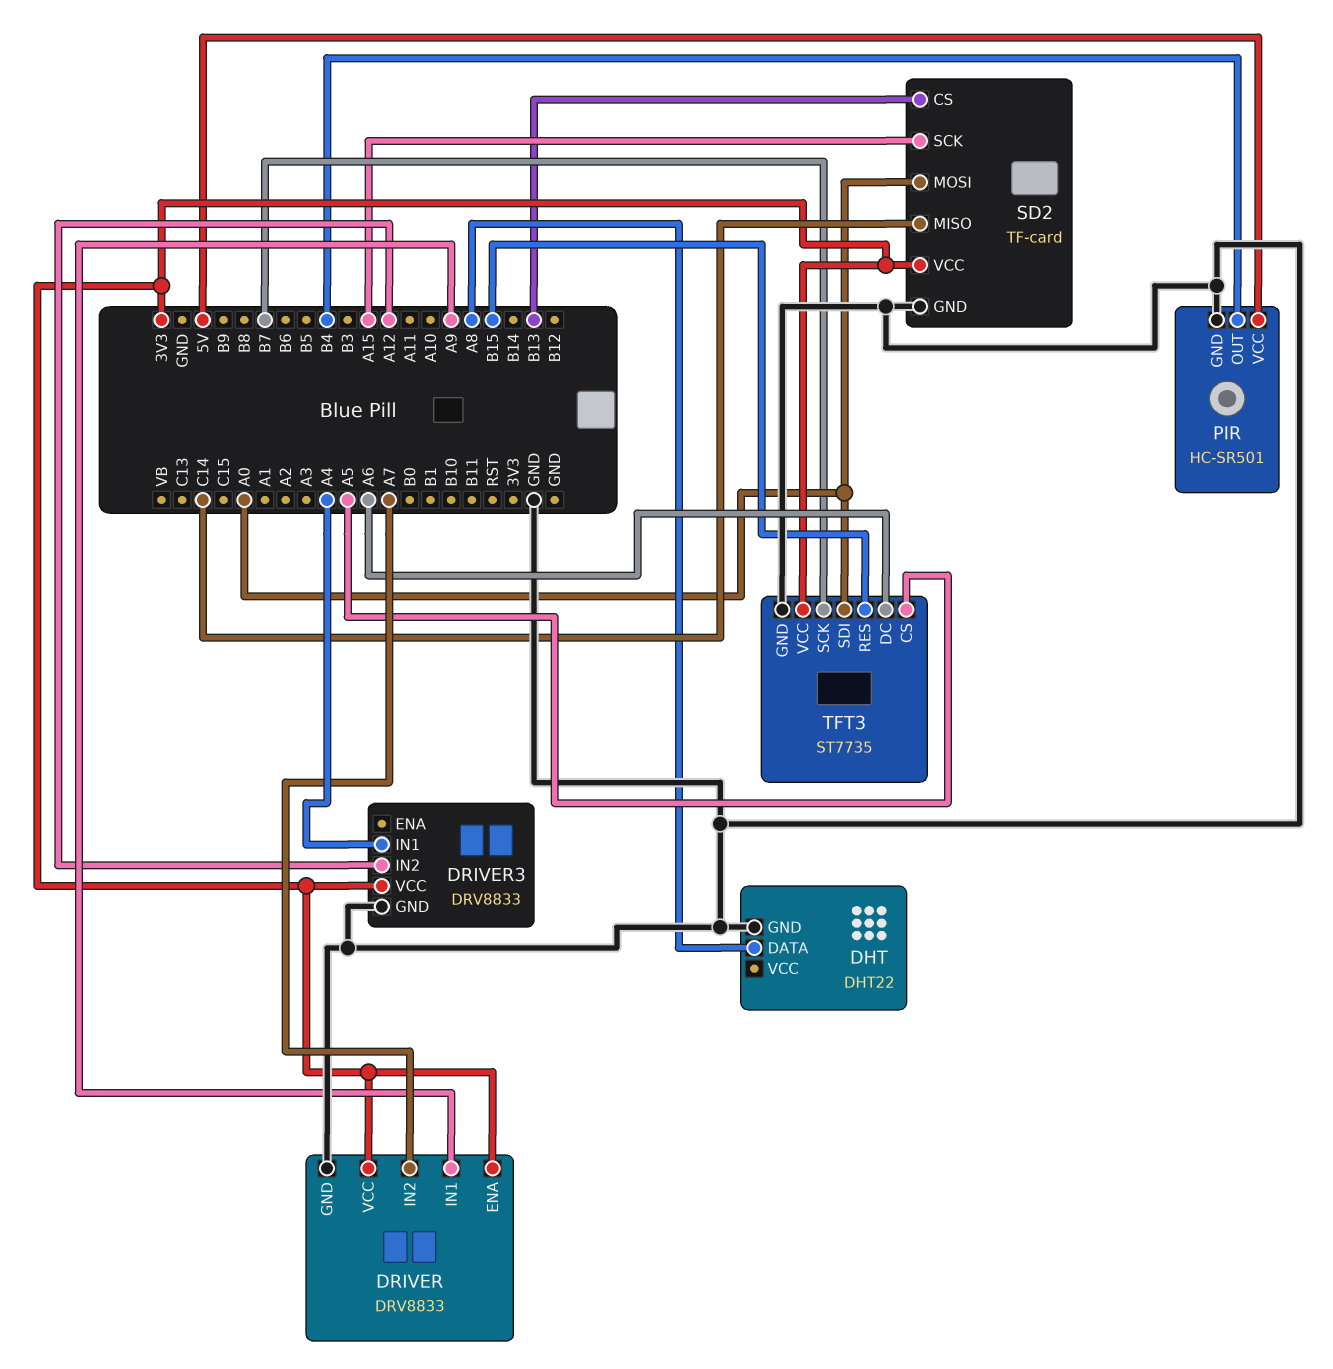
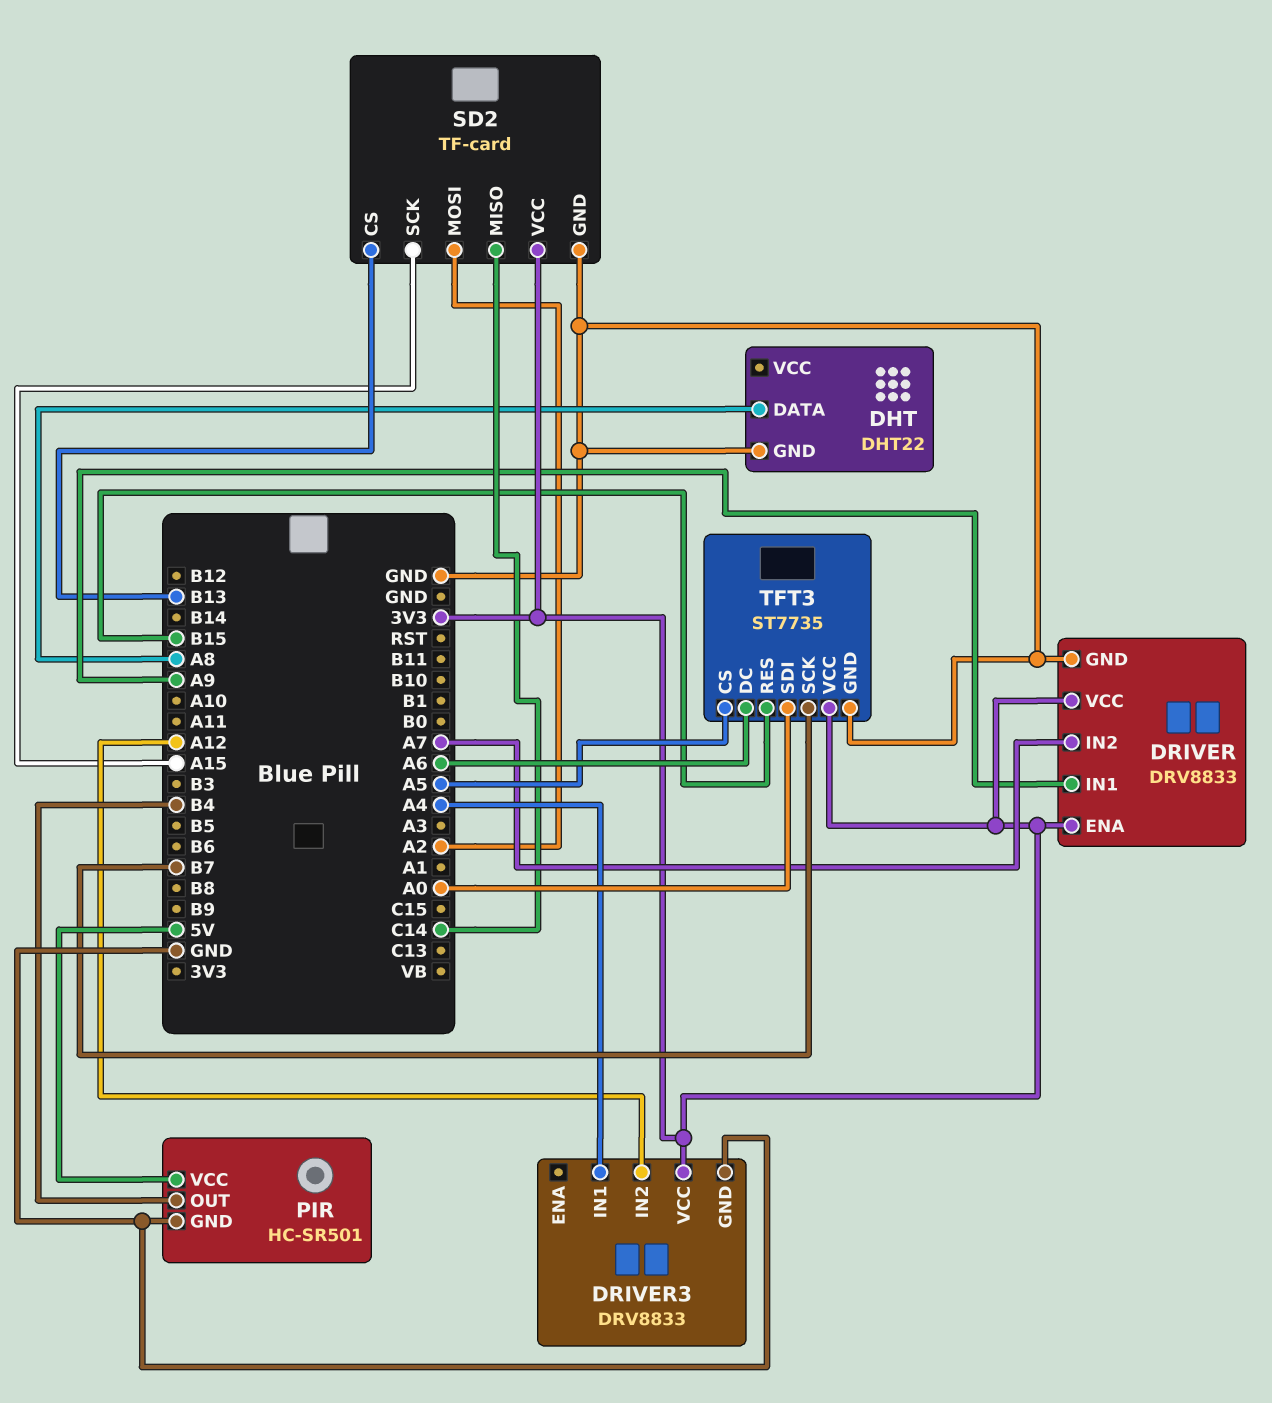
SD2 pin MOSI: A0 -> A2

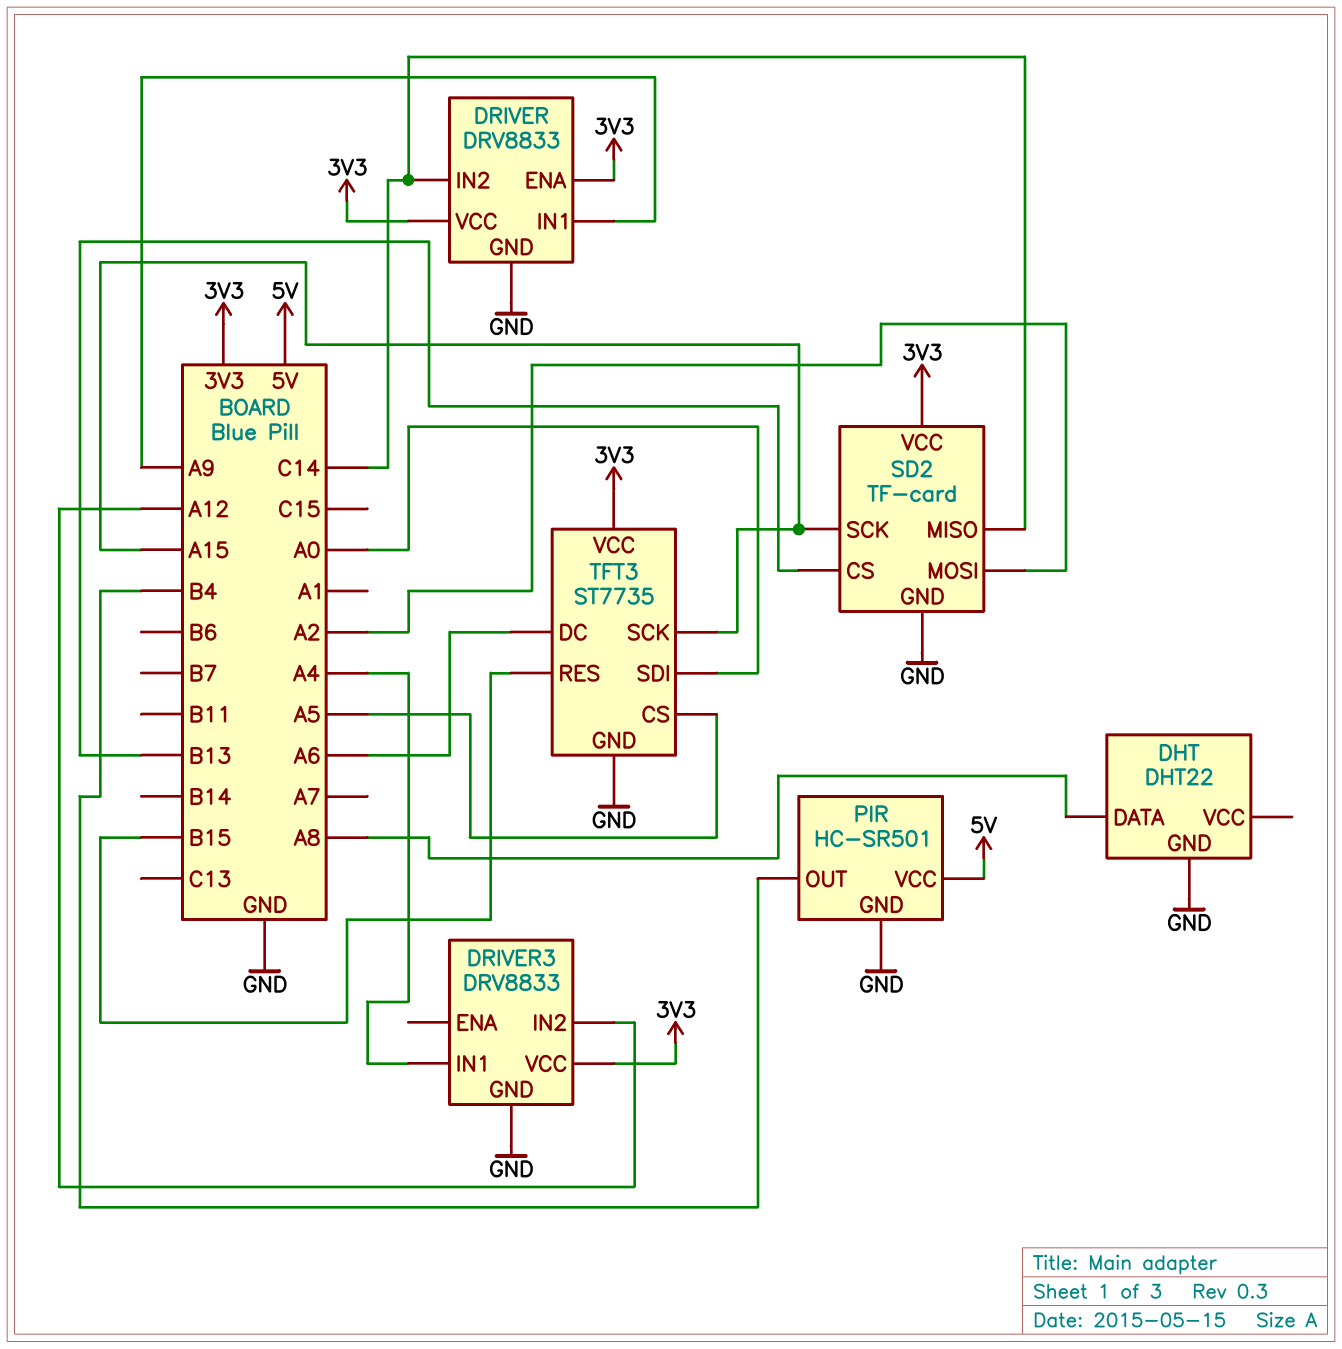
DRIVER pin IN2: A7 -> C14
TFT3 pin SCK: B7 -> A15

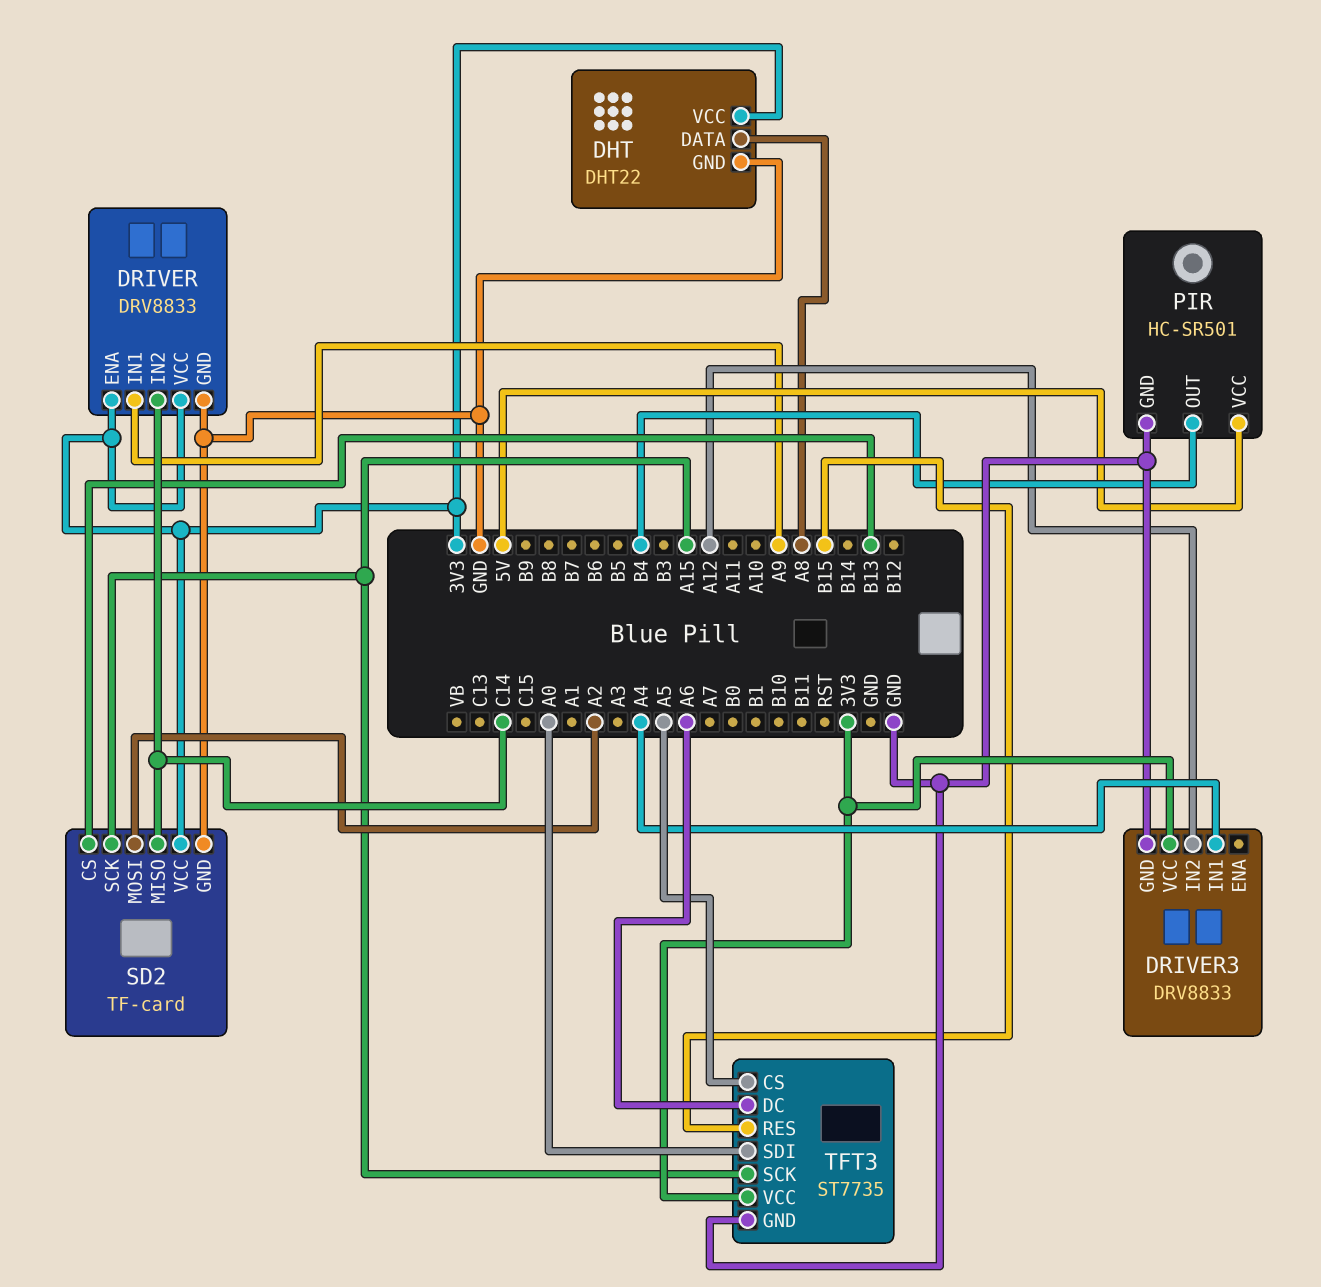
DHT pin VCC: none -> 3V3

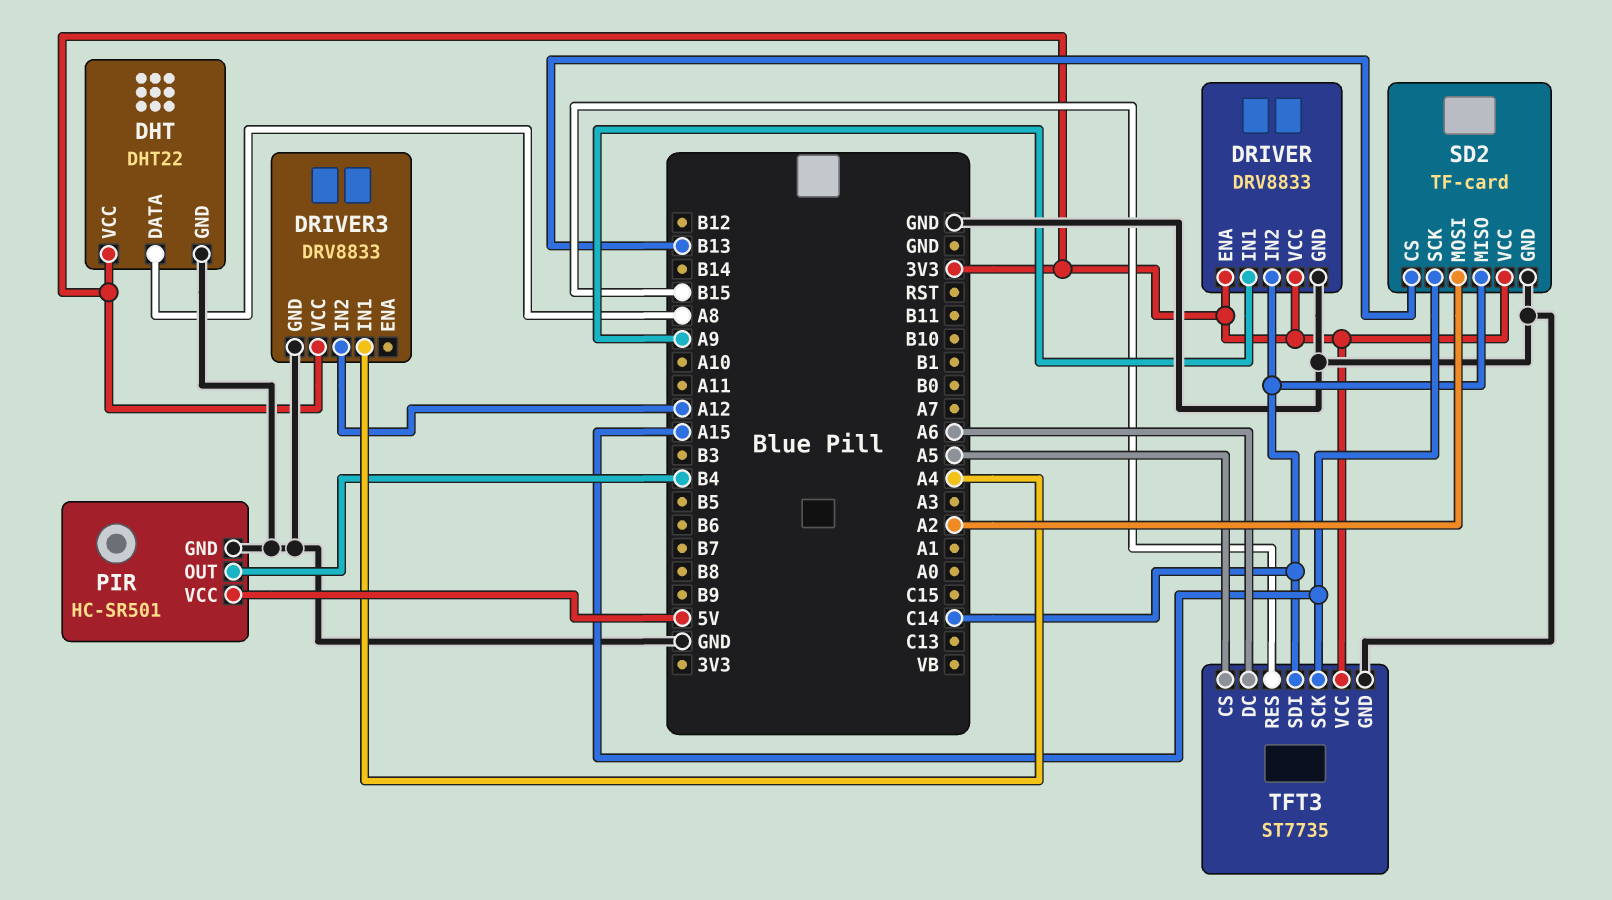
TFT3 pin SDI: A0 -> C14

